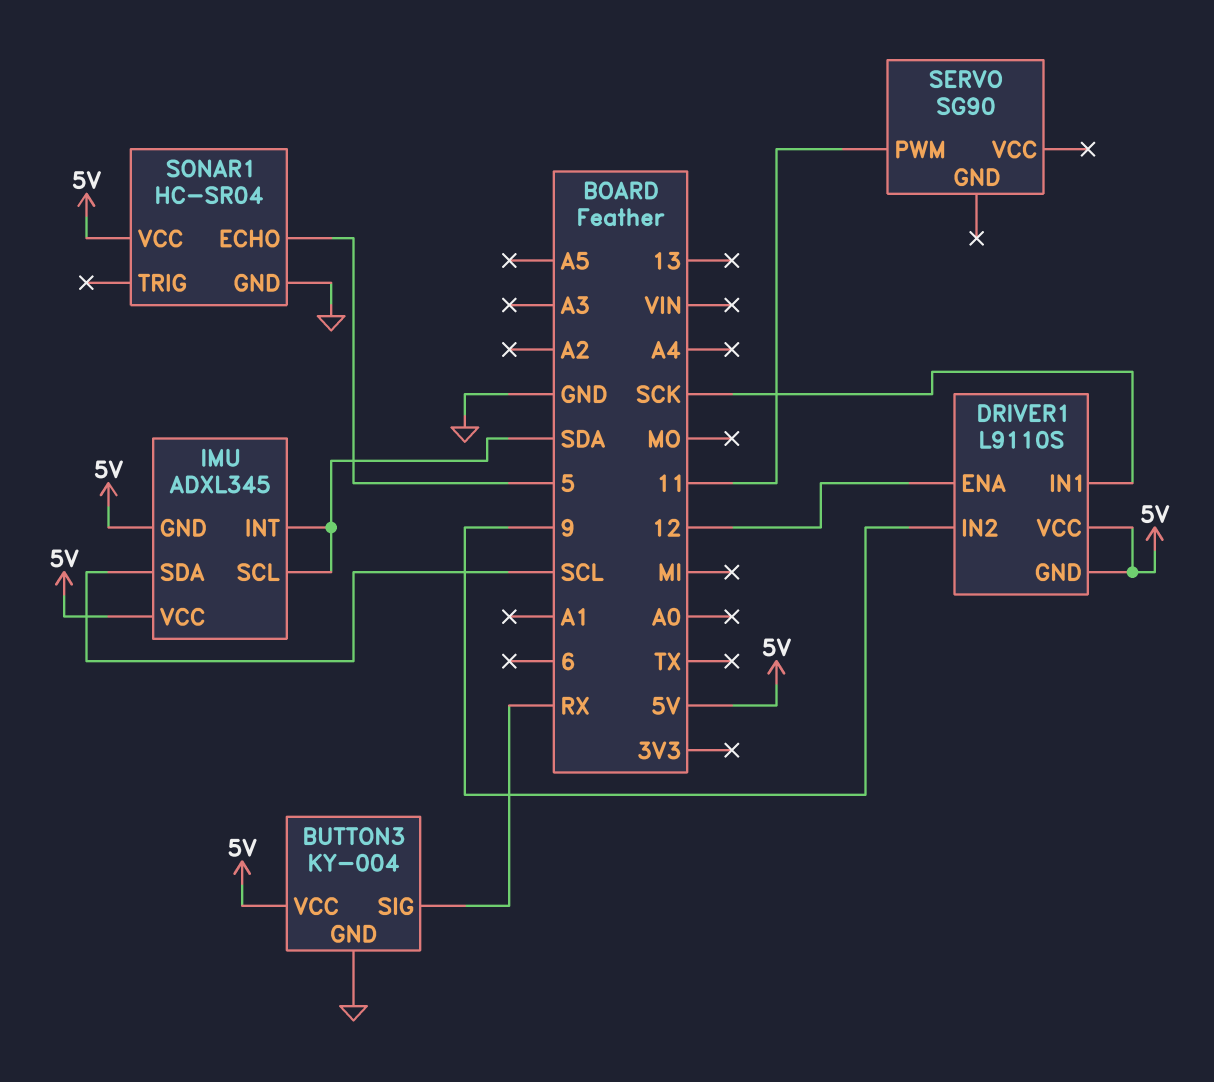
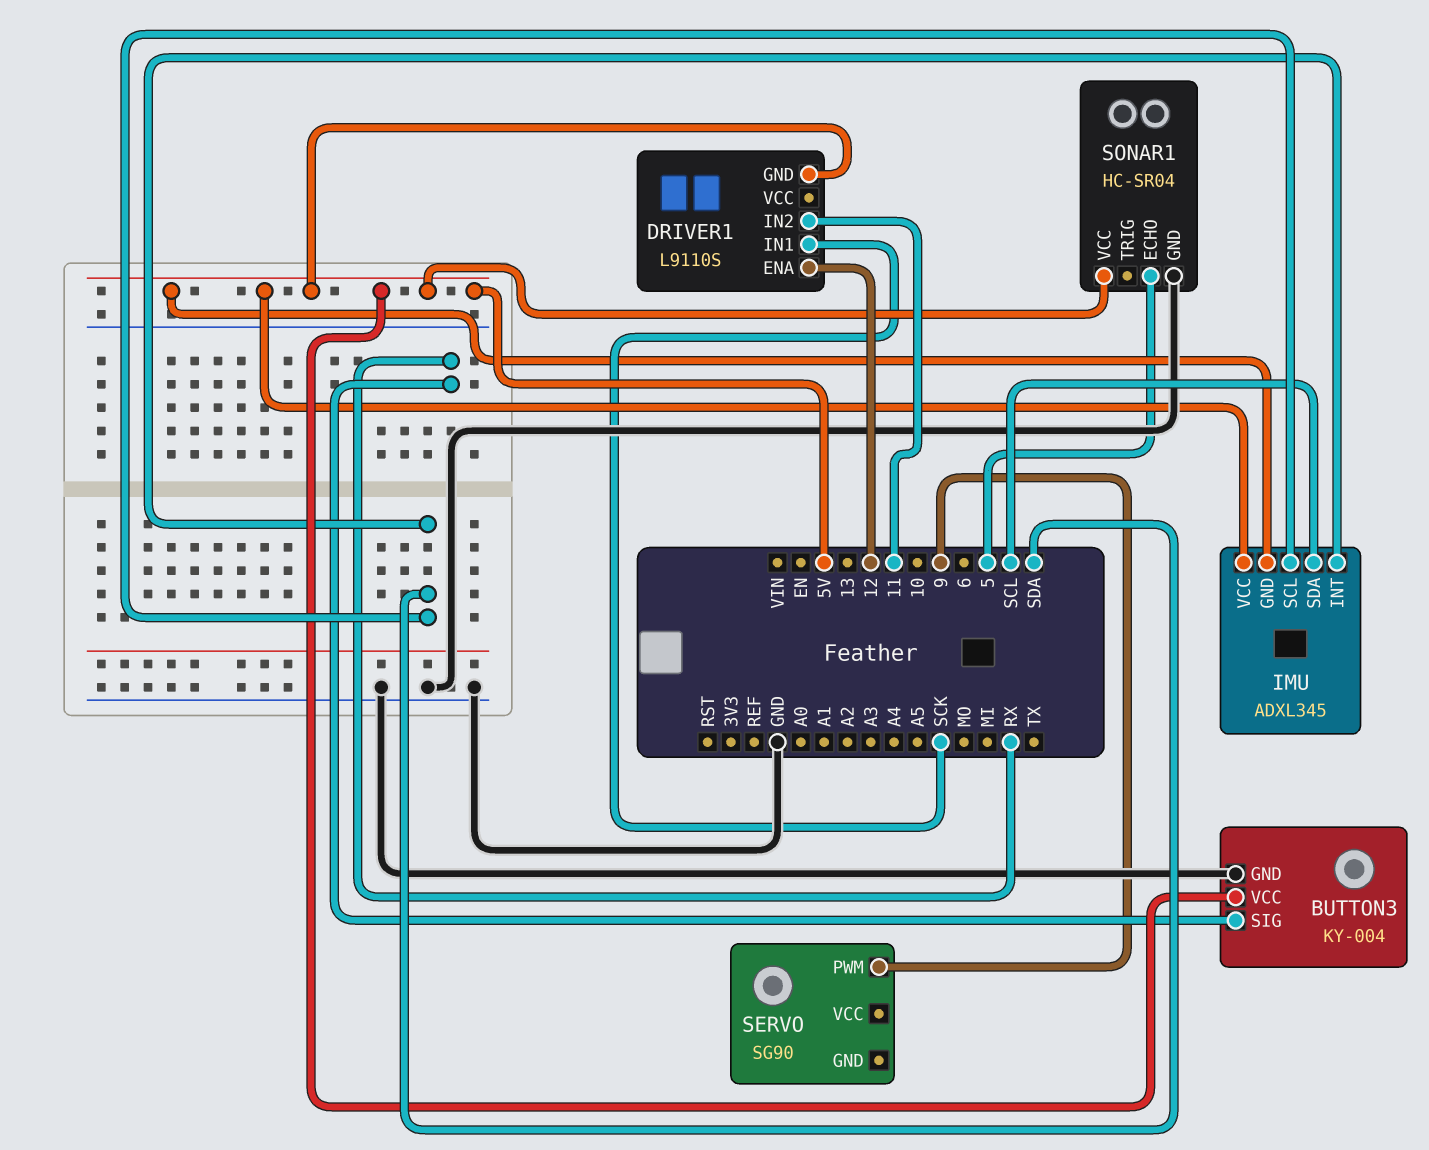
DRIVER1 pin IN2: 9 -> 11
DRIVER1 pin VCC: 5V -> none
SERVO pin PWM: 11 -> 9

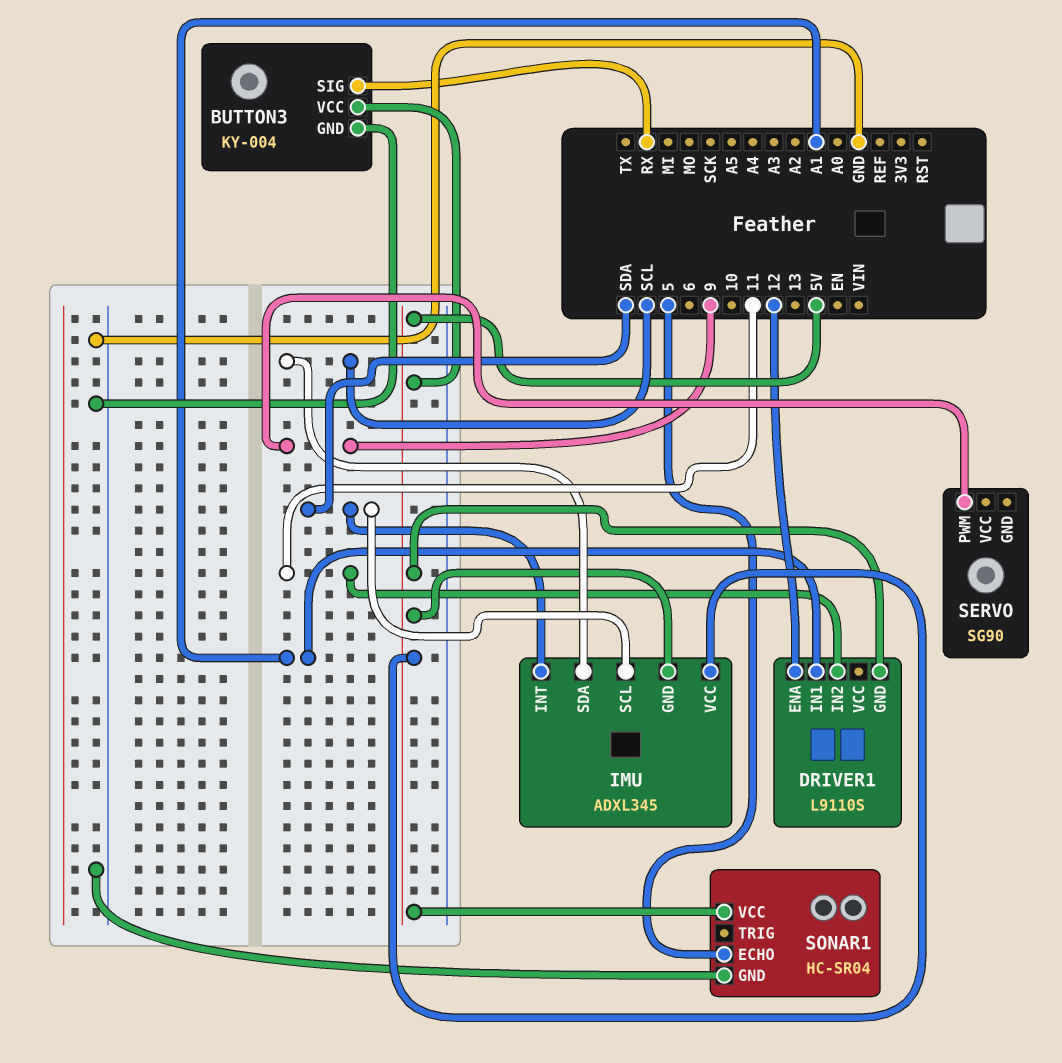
DRIVER1 pin IN1: SCK -> A1

